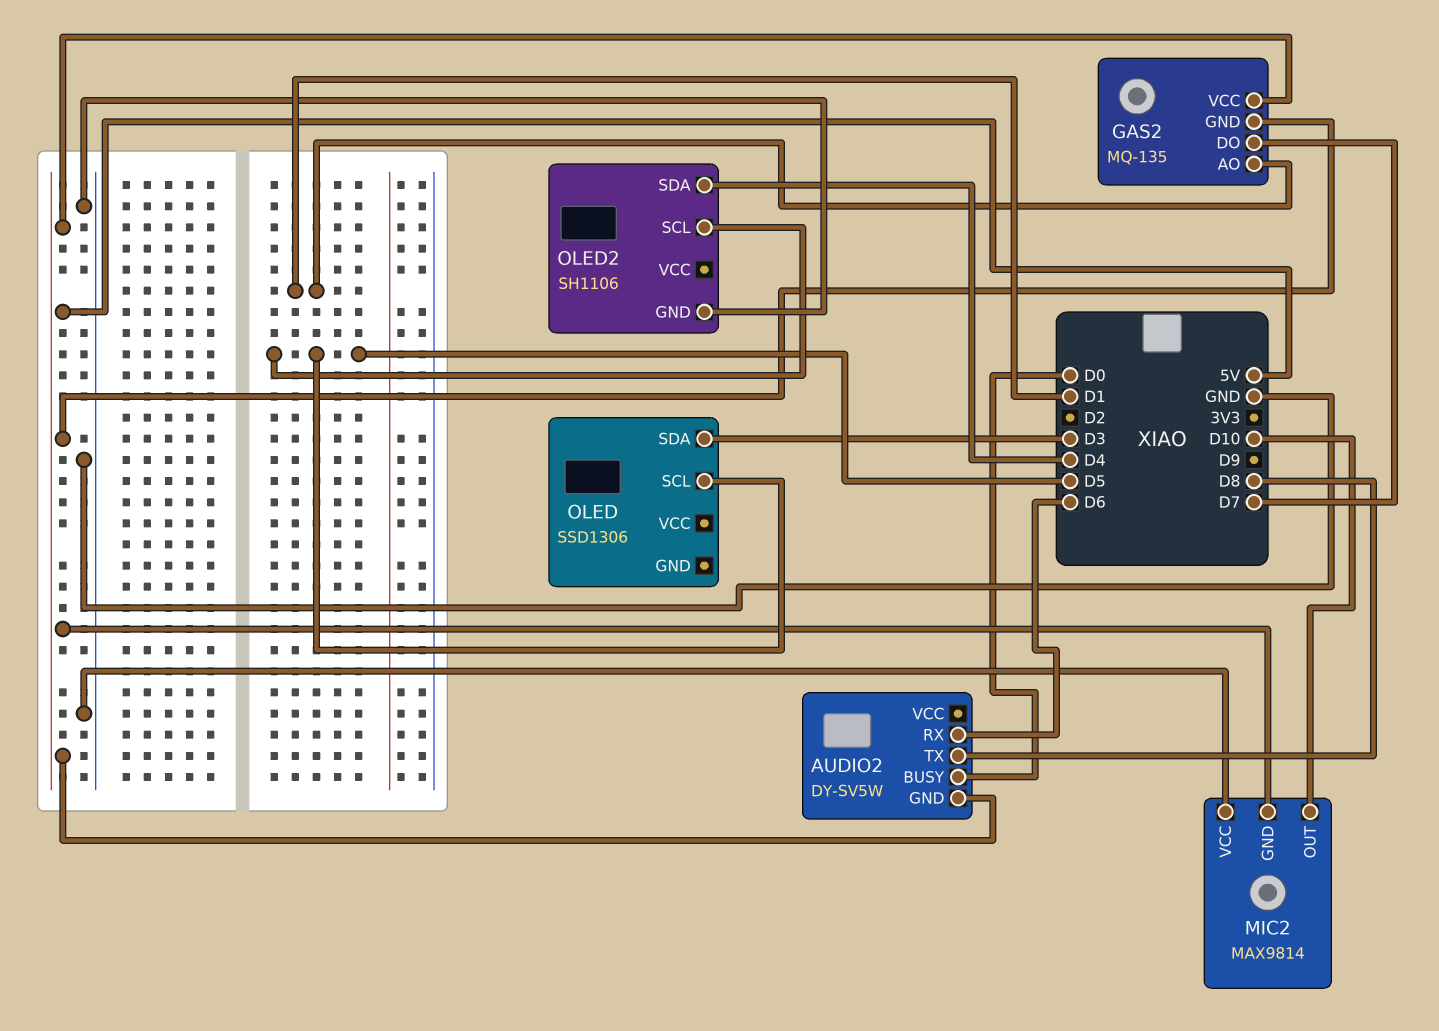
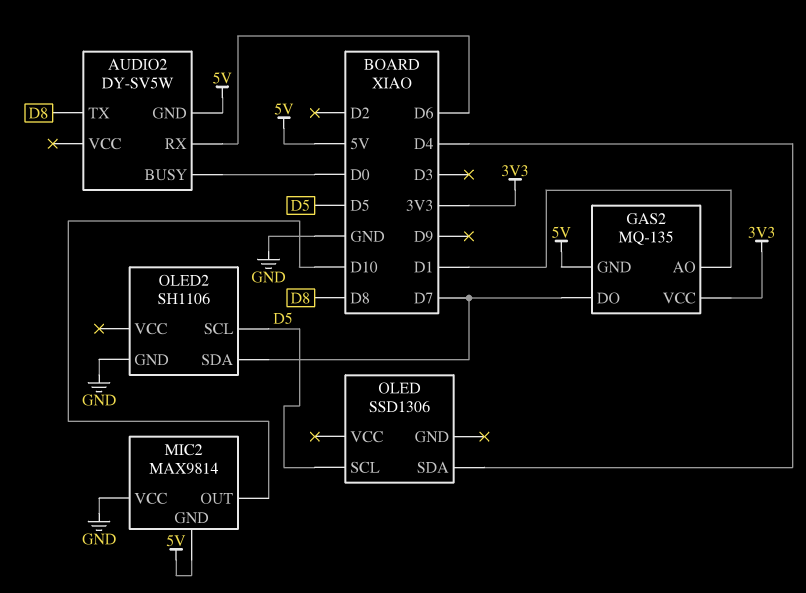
GAS2 pin VCC: 5V -> 3V3
OLED pin SDA: D3 -> D4
OLED2 pin SDA: D4 -> D7

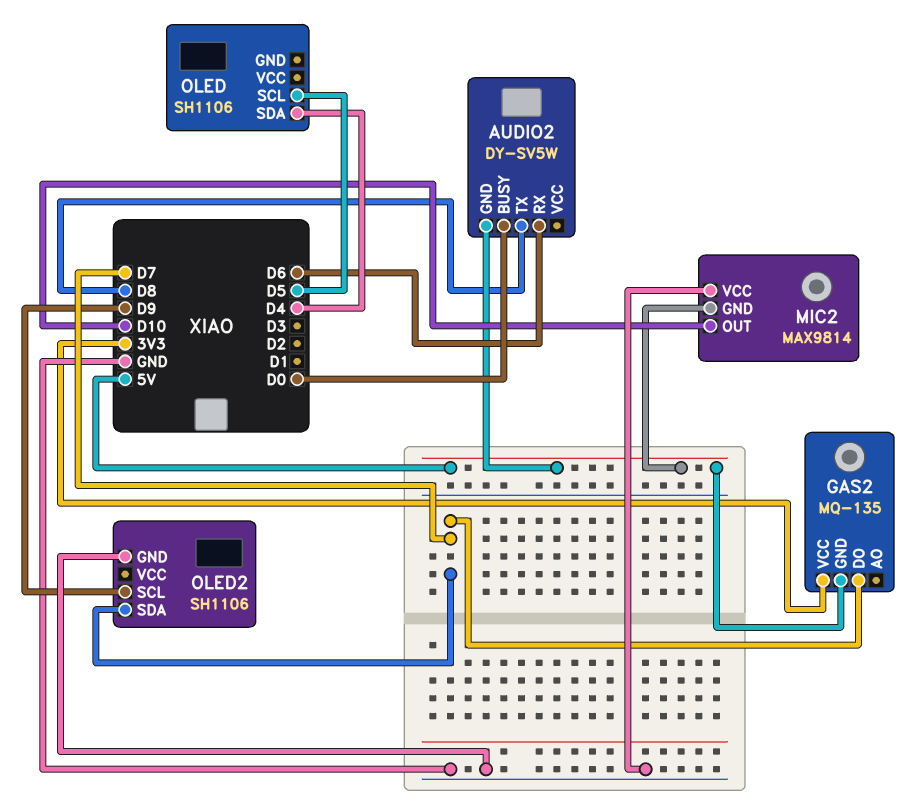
GAS2 pin AO: D1 -> none
OLED: SSD1306 -> SH1106
OLED2 pin SCL: D5 -> D9

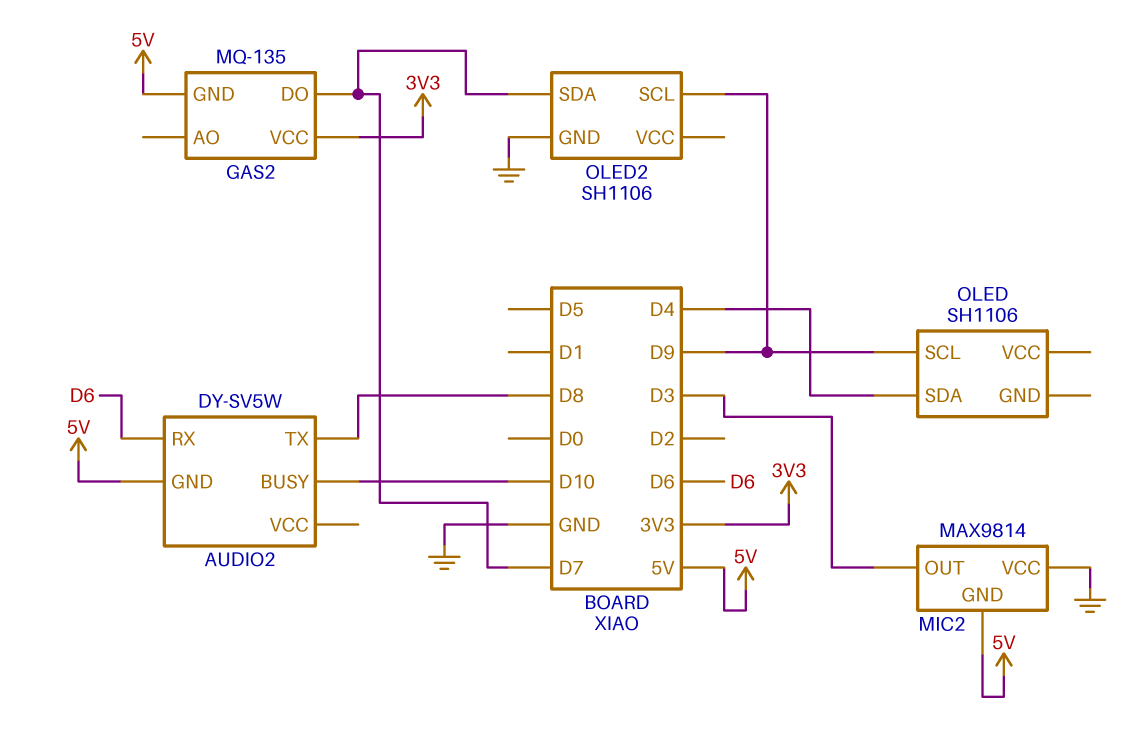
AUDIO2 pin BUSY: D0 -> D10
MIC2 pin OUT: D10 -> D3
OLED pin SCL: D5 -> D9

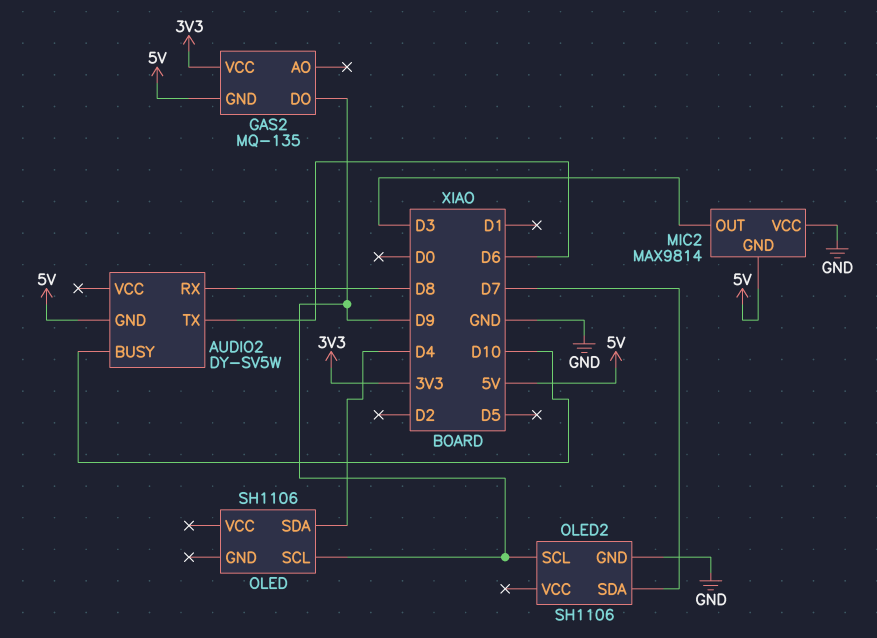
AUDIO2 pin RX: D6 -> D8
AUDIO2 pin TX: D8 -> D6
GAS2 pin DO: D7 -> D9

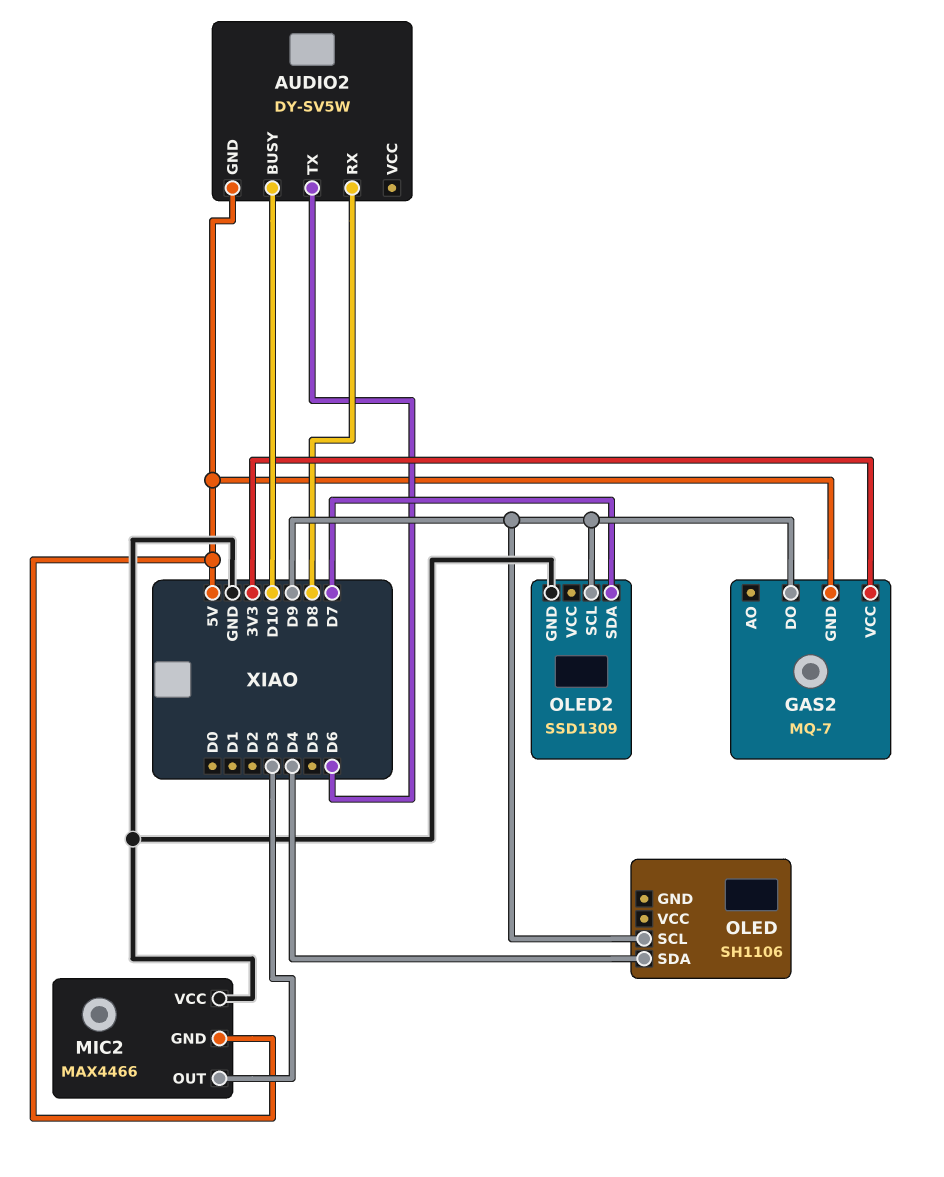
GAS2: MQ-135 -> MQ-7
MIC2: MAX9814 -> MAX4466
OLED2: SH1106 -> SSD1309

